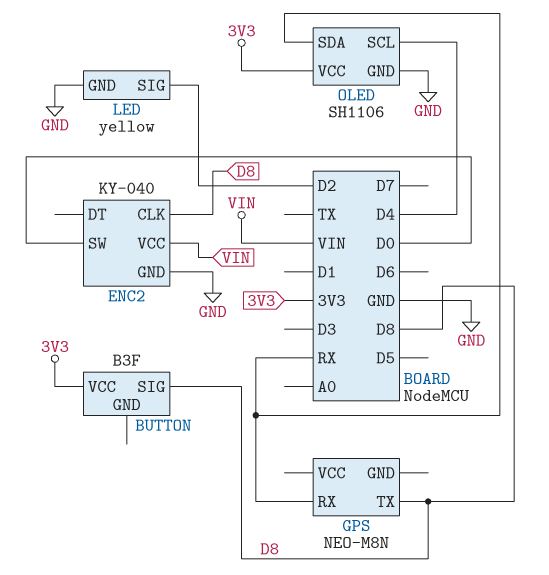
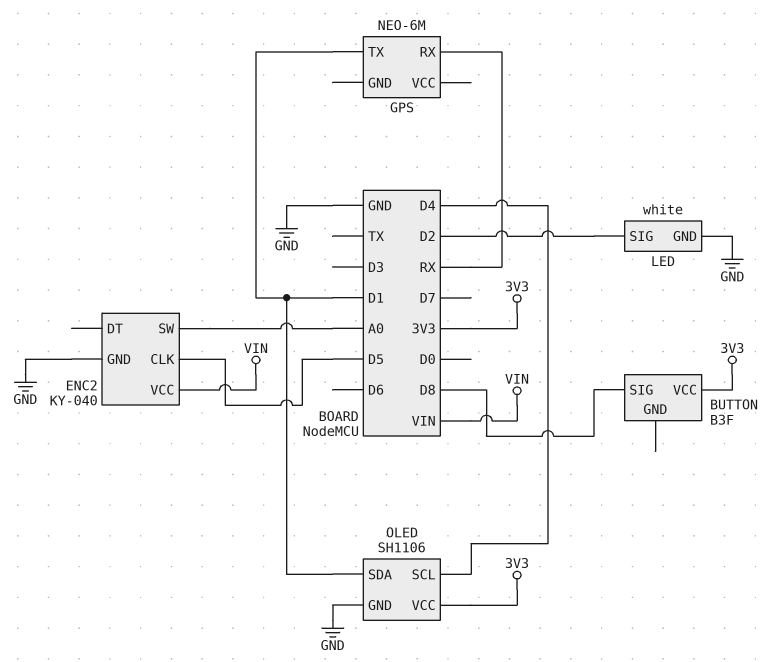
ENC2 pin CLK: D8 -> D5
ENC2 pin SW: D0 -> A0
GPS: NEO-M8N -> NEO-6M
GPS pin TX: D8 -> D1
LED: yellow -> white
OLED pin SDA: RX -> D1

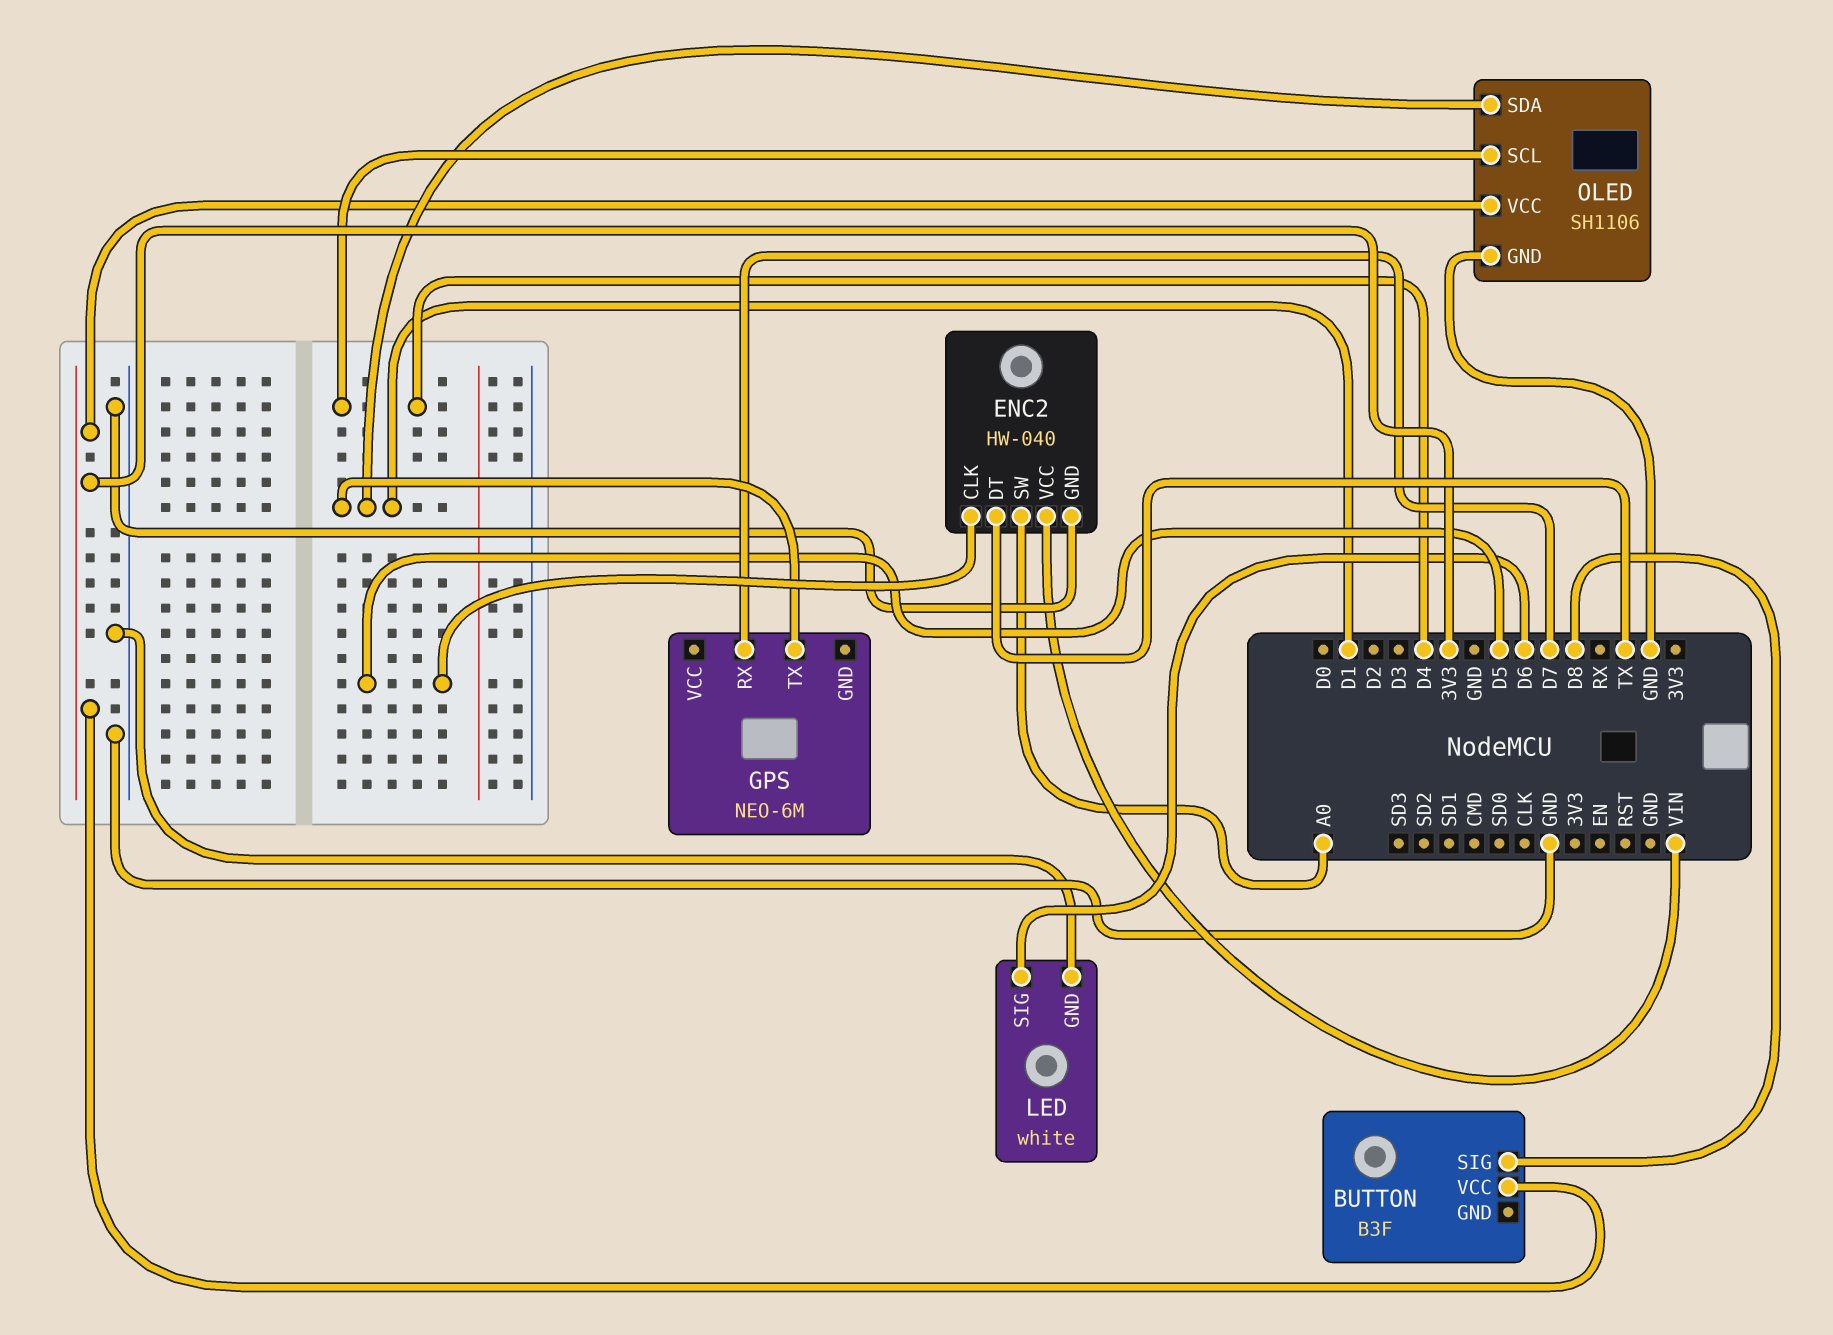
ENC2: KY-040 -> HW-040
ENC2 pin DT: none -> TX
GPS pin RX: RX -> D7
LED pin SIG: D2 -> D6

